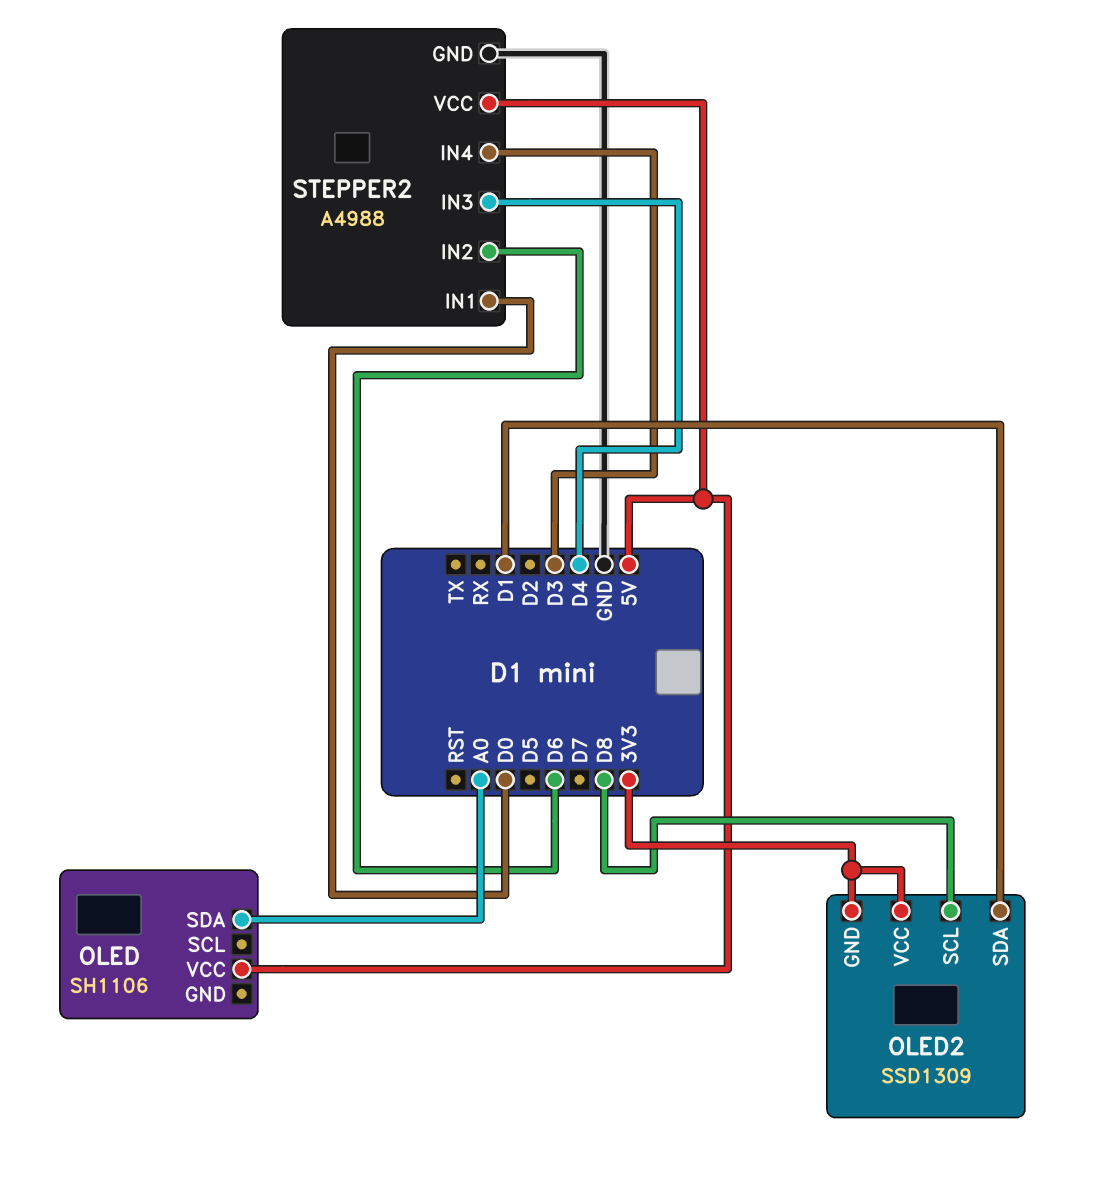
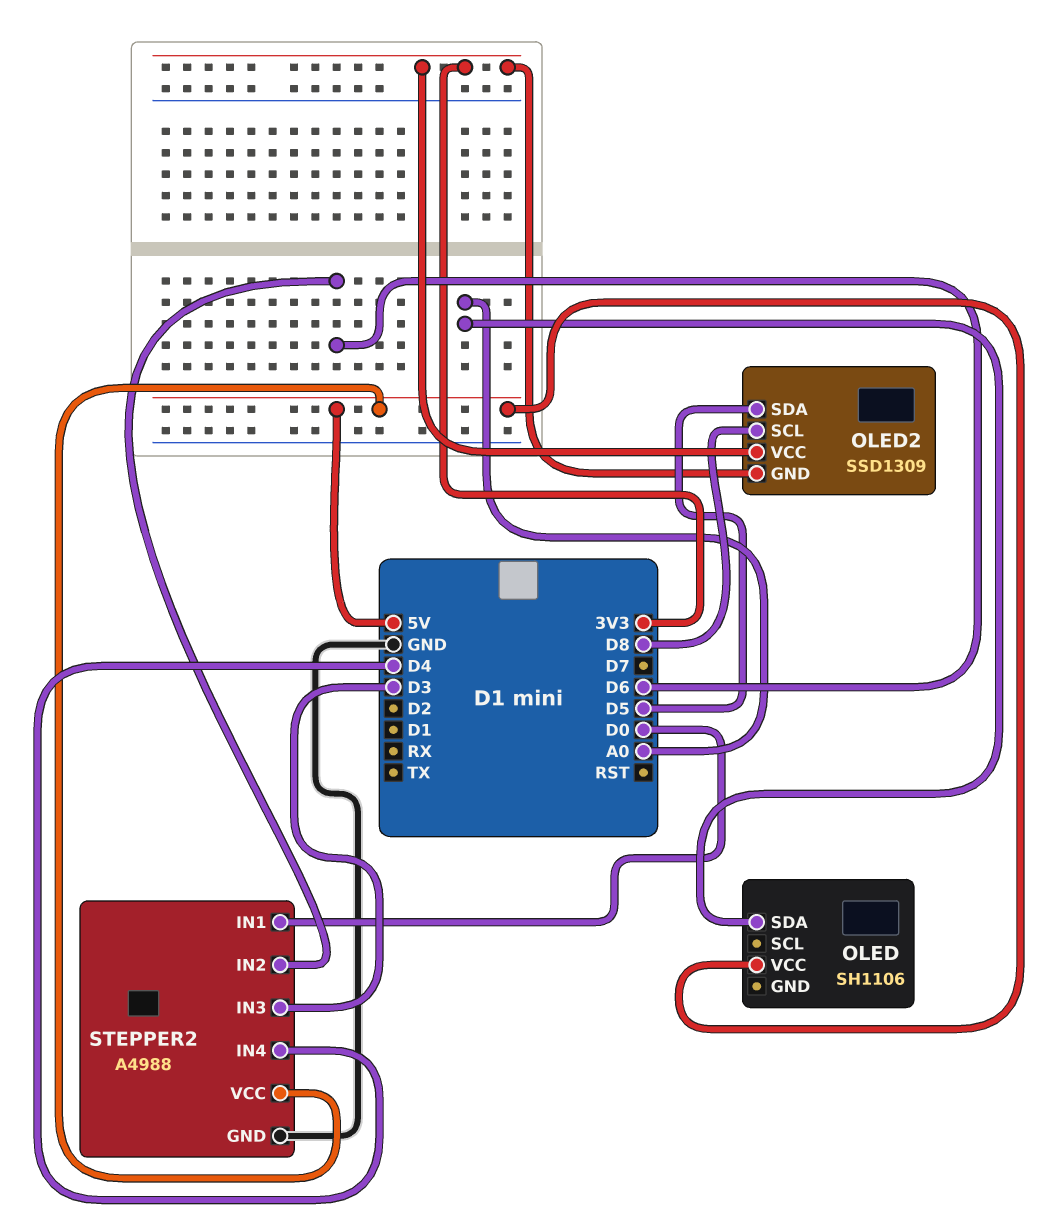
OLED2 pin SDA: D1 -> D5
STEPPER2 pin IN3: D4 -> D3
STEPPER2 pin IN4: D3 -> D4

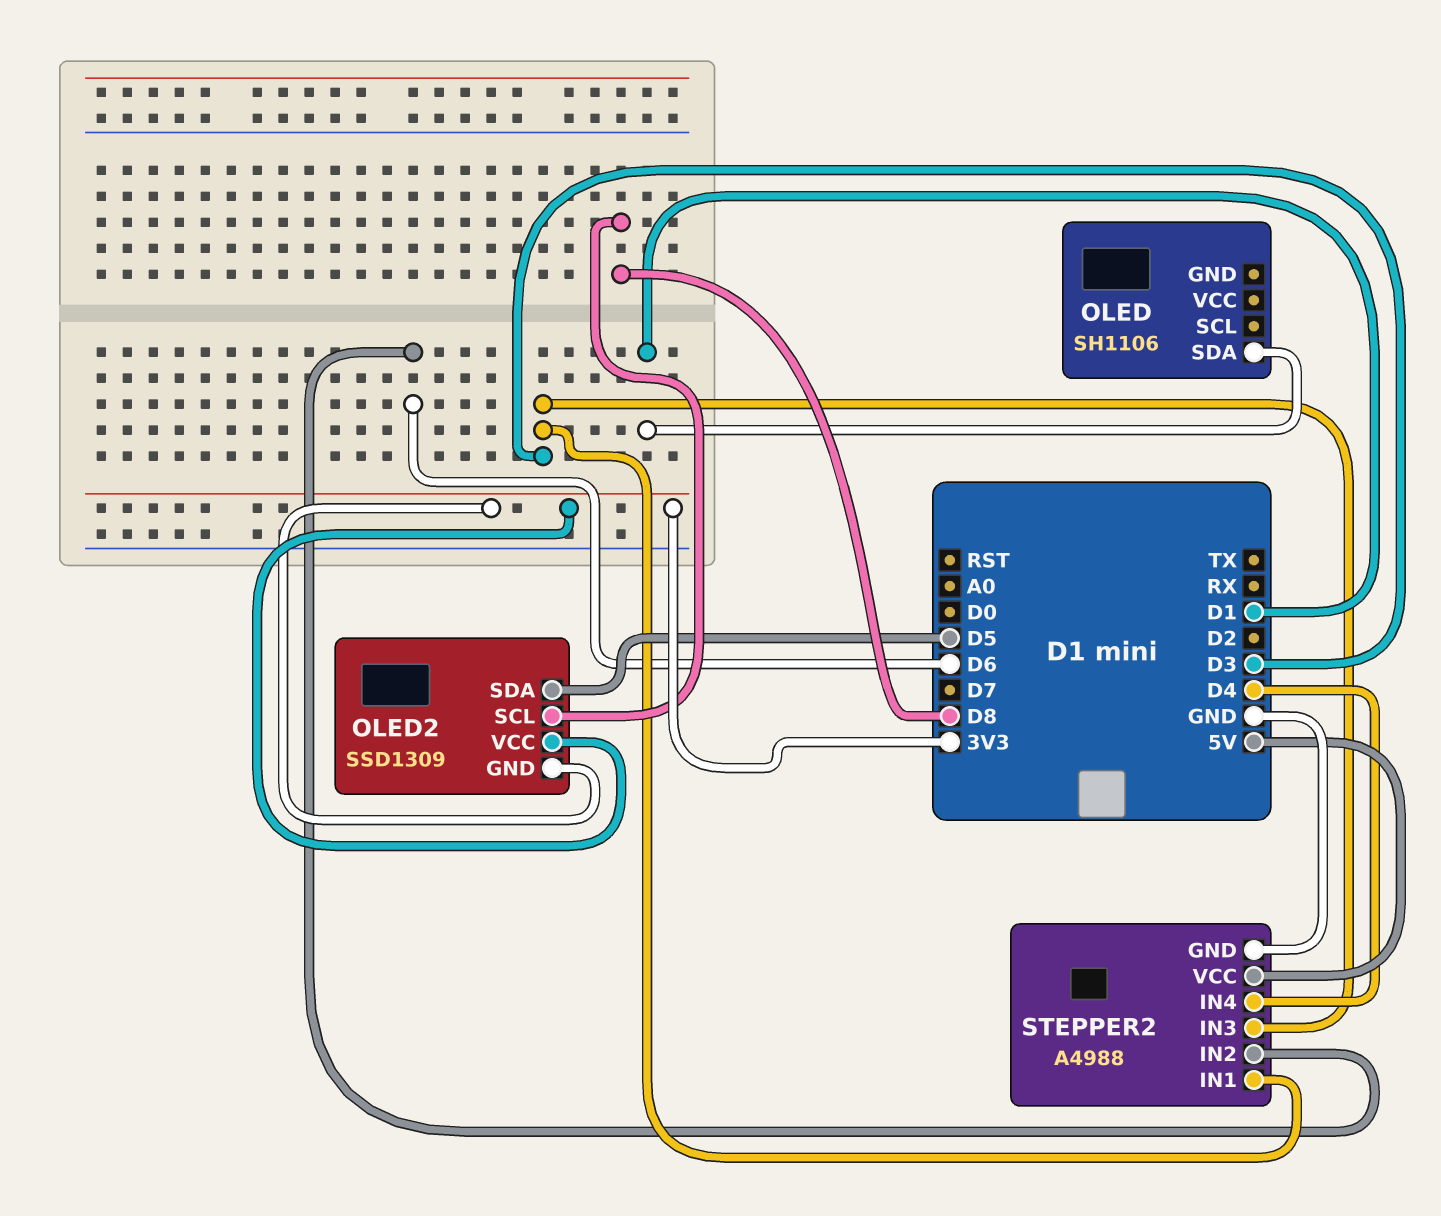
OLED pin SDA: A0 -> D1
OLED pin VCC: 5V -> none
STEPPER2 pin IN1: D0 -> D3

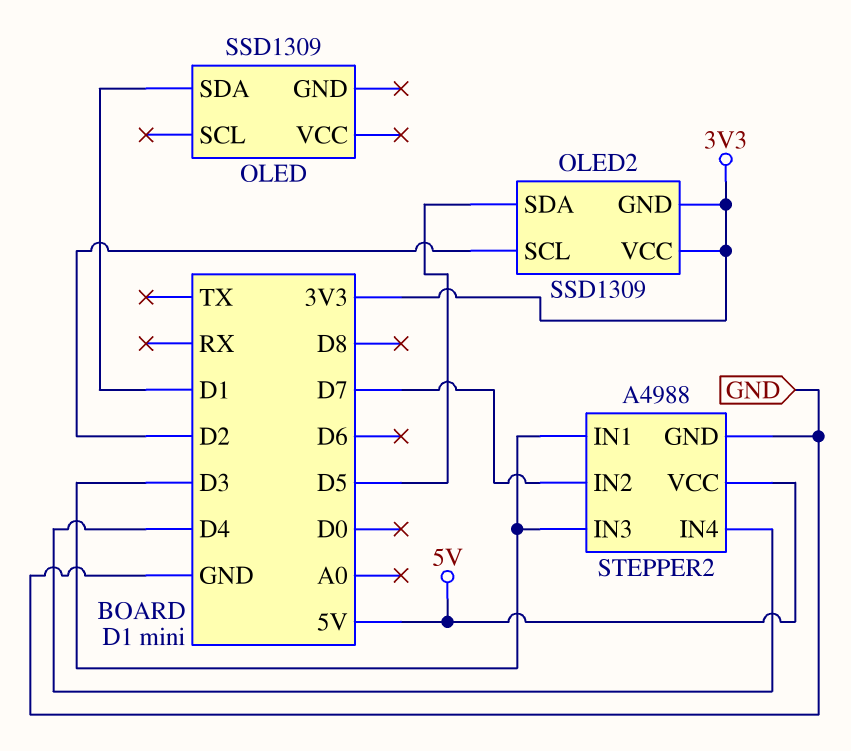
OLED: SH1106 -> SSD1309
OLED2 pin SCL: D8 -> D2
STEPPER2 pin IN2: D6 -> D7

